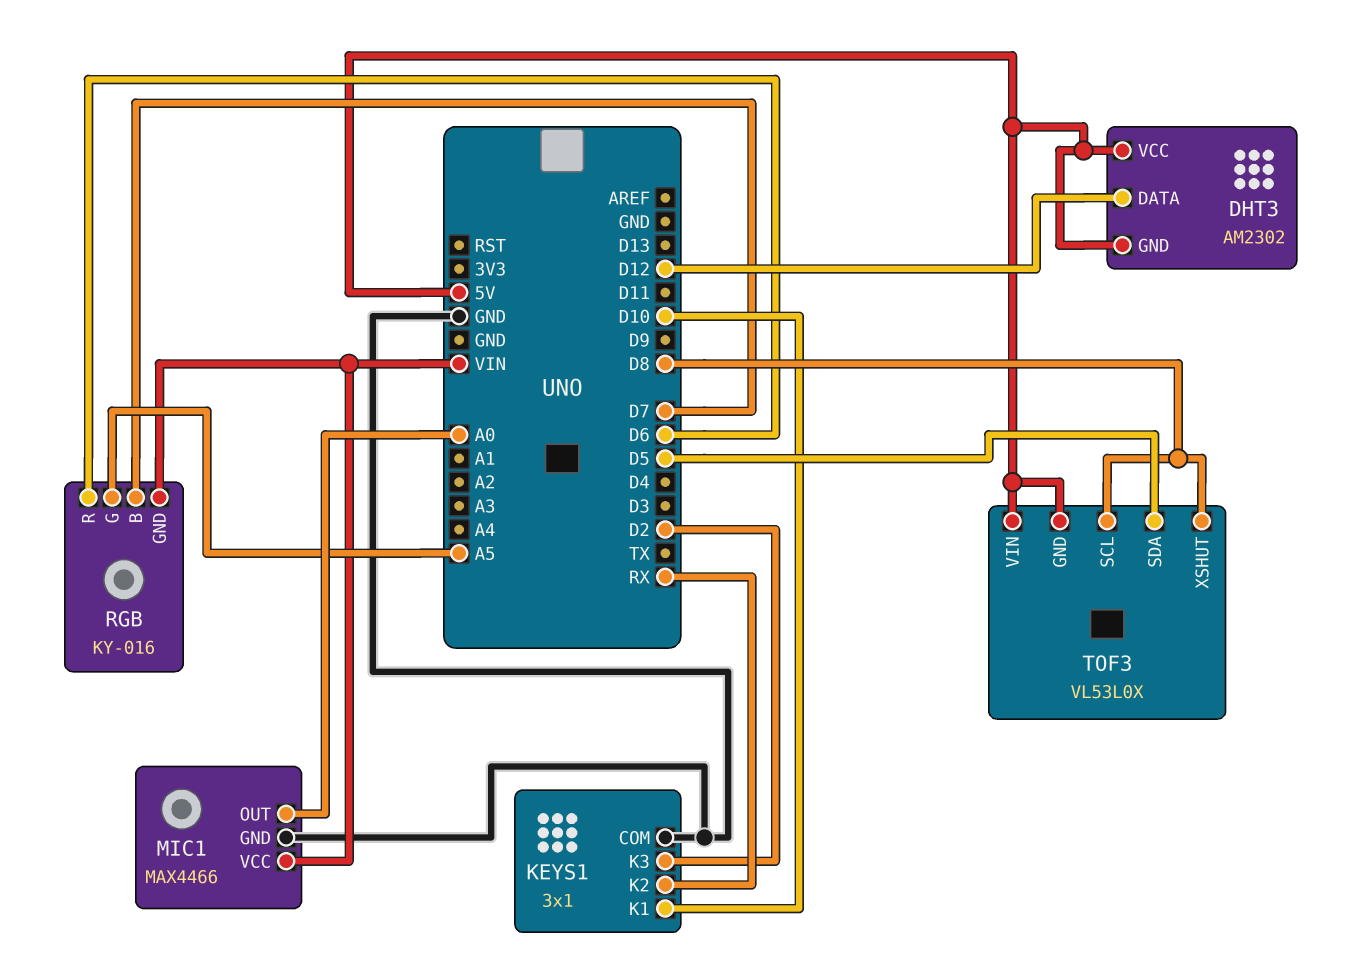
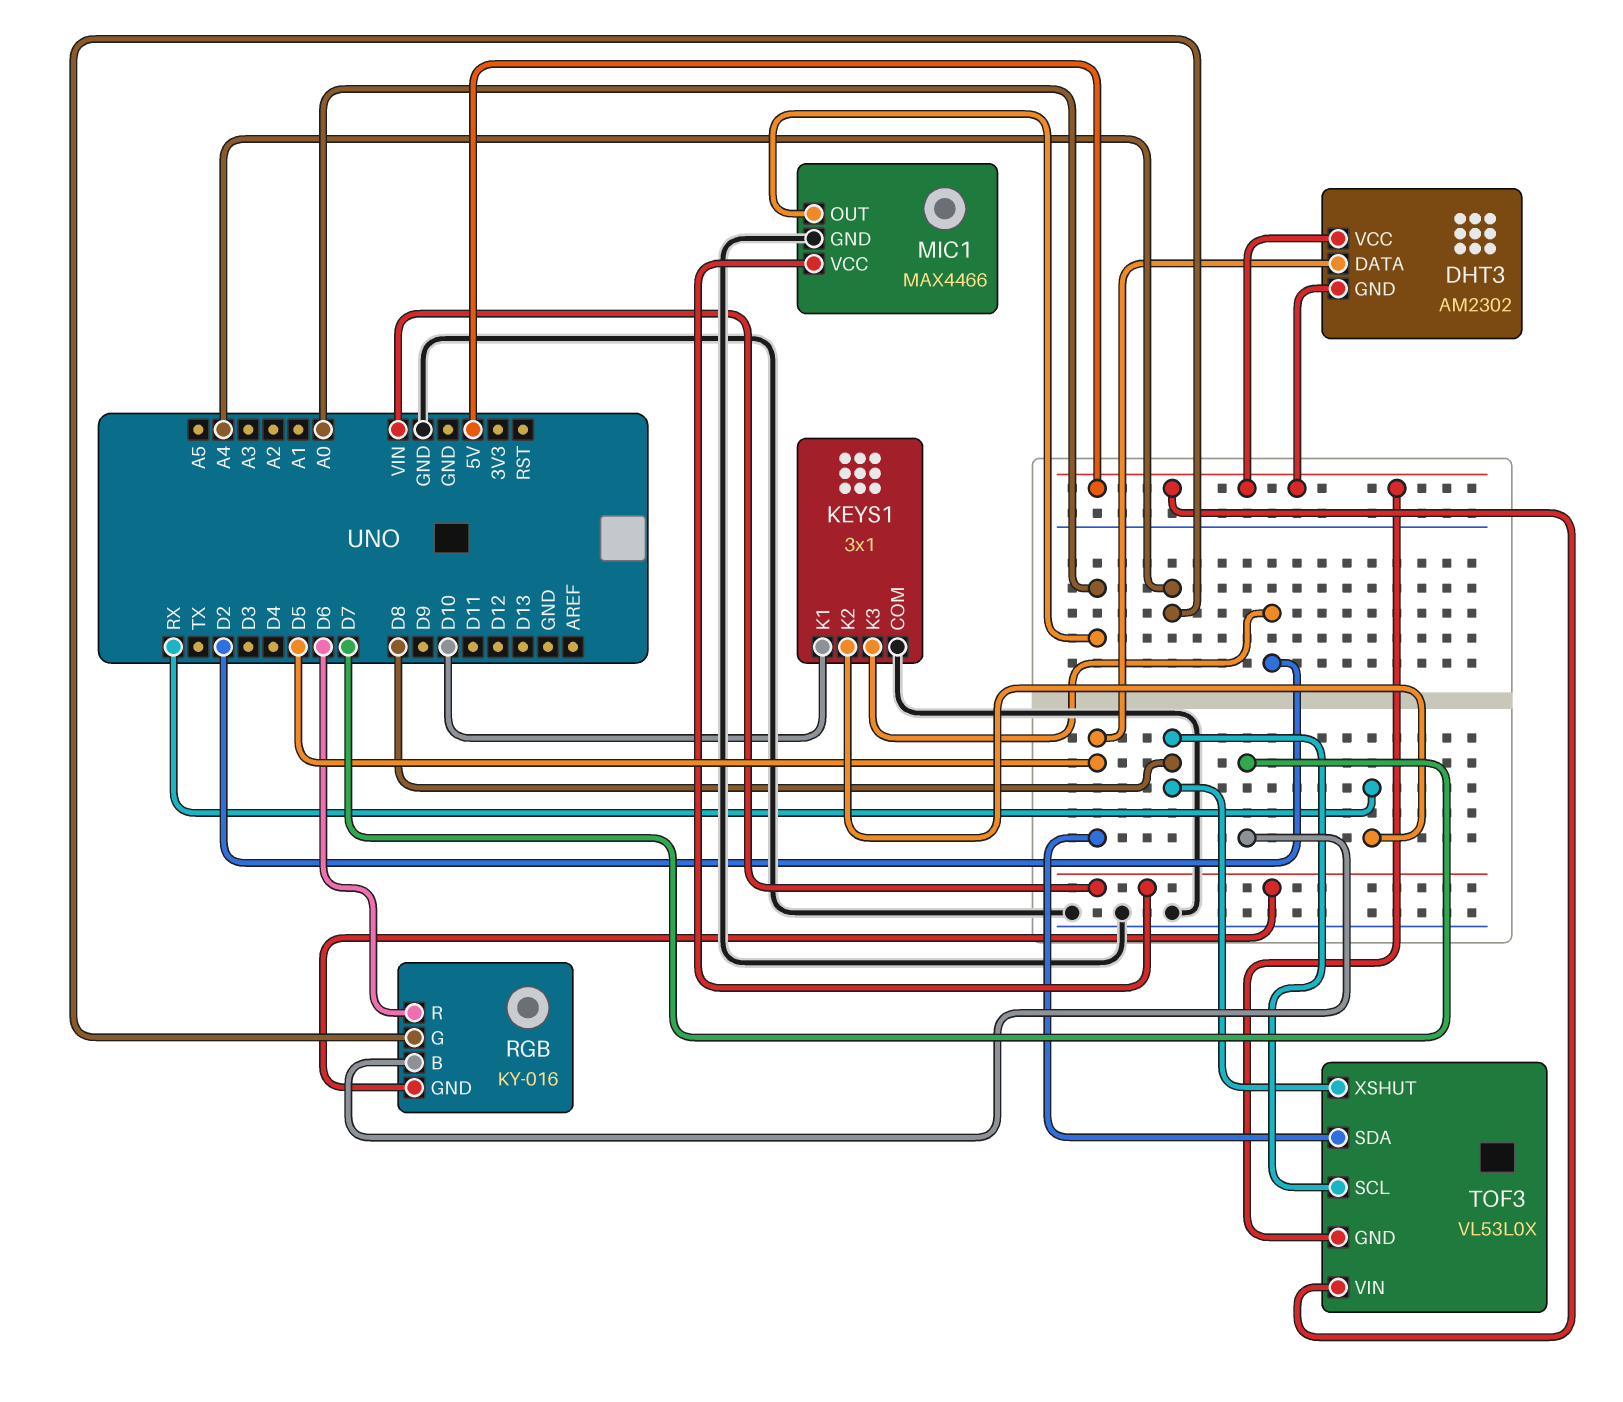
DHT3 pin DATA: D12 -> D5
RGB pin G: A5 -> A4

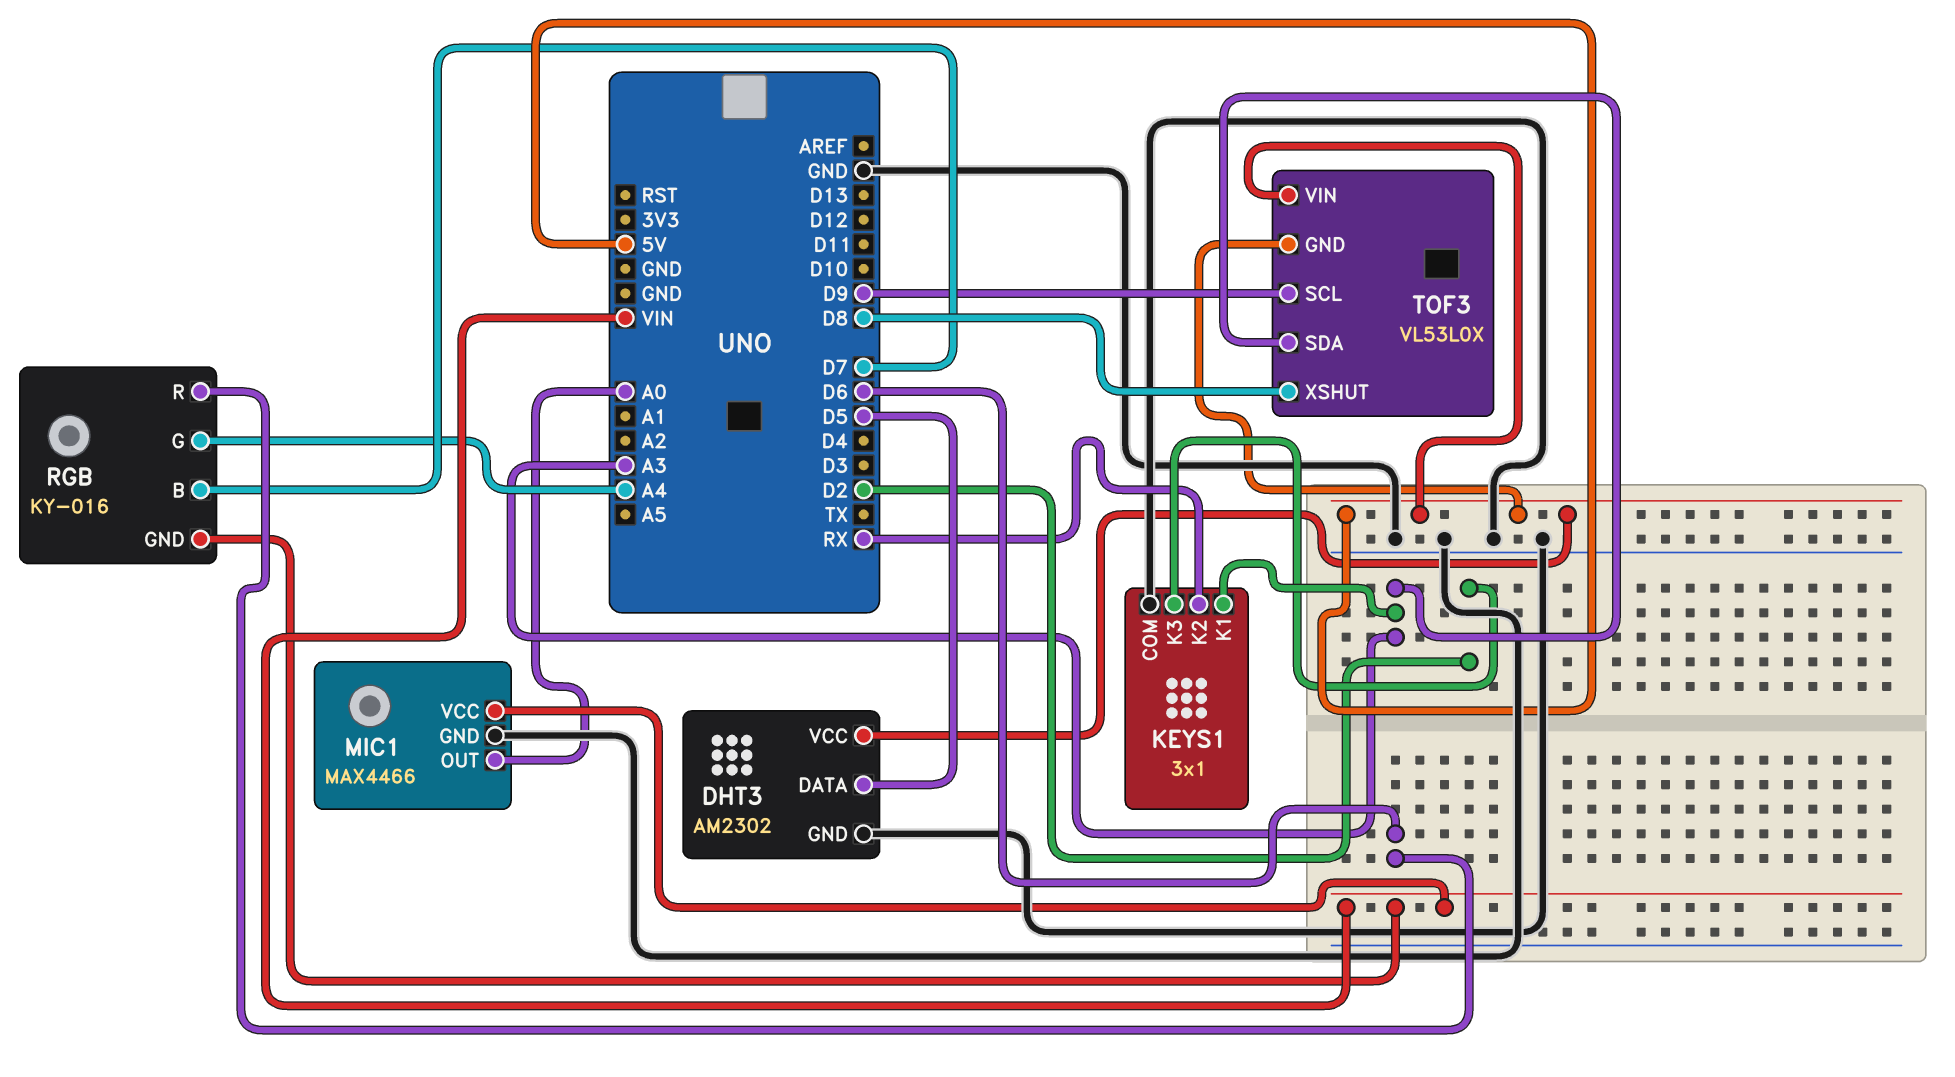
DHT3 pin GND: 5V -> GND
KEYS1 pin K1: D10 -> A3
TOF3 pin SCL: D8 -> D9
TOF3 pin SDA: D5 -> A3

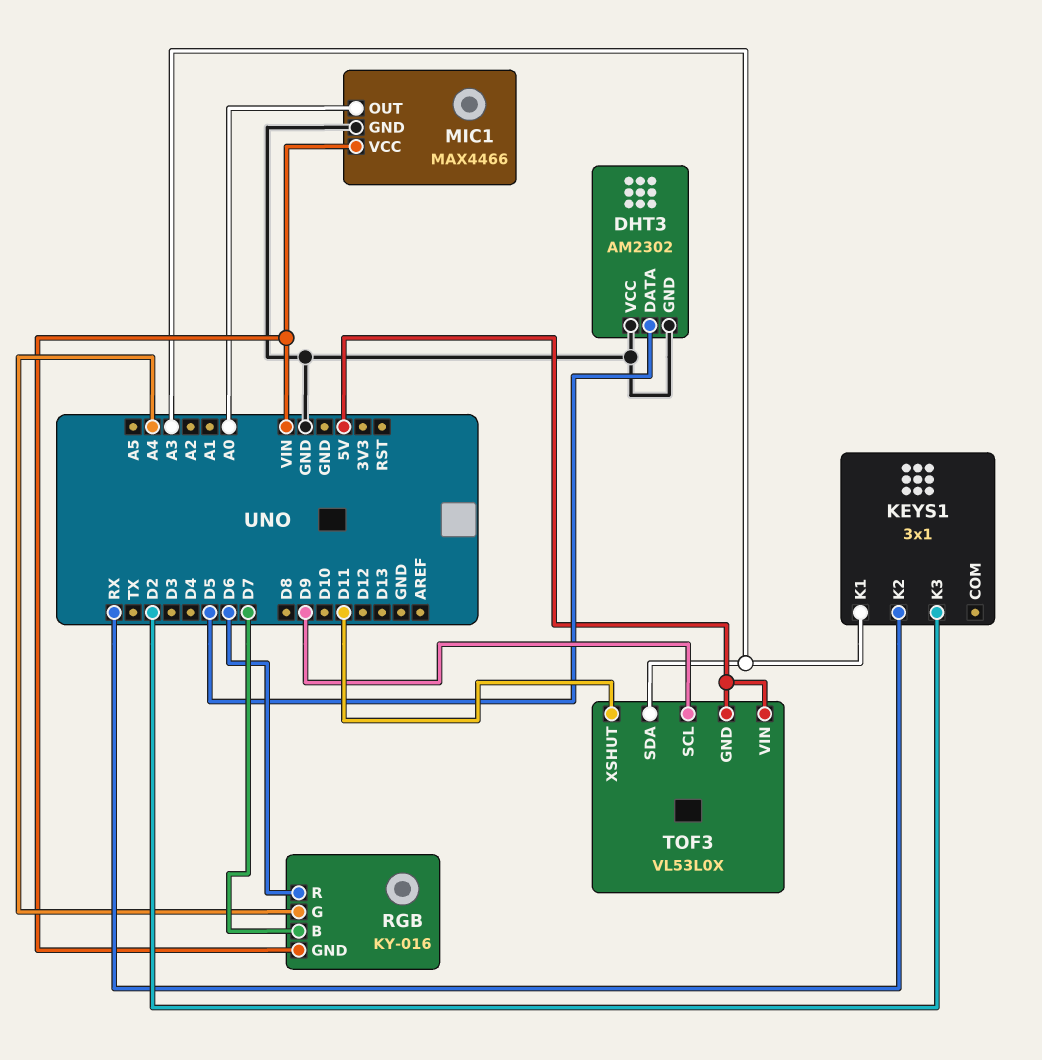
DHT3 pin VCC: 5V -> GND
KEYS1 pin COM: GND -> none
TOF3 pin XSHUT: D8 -> D11

